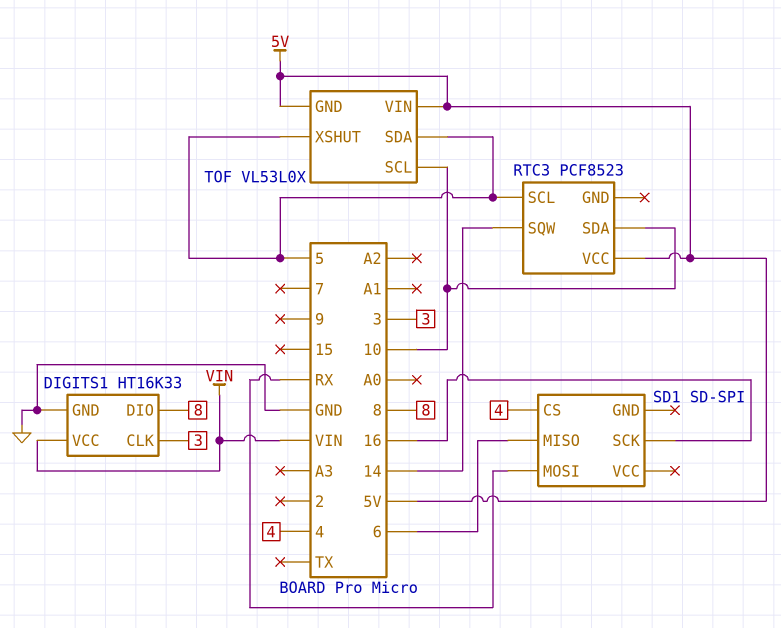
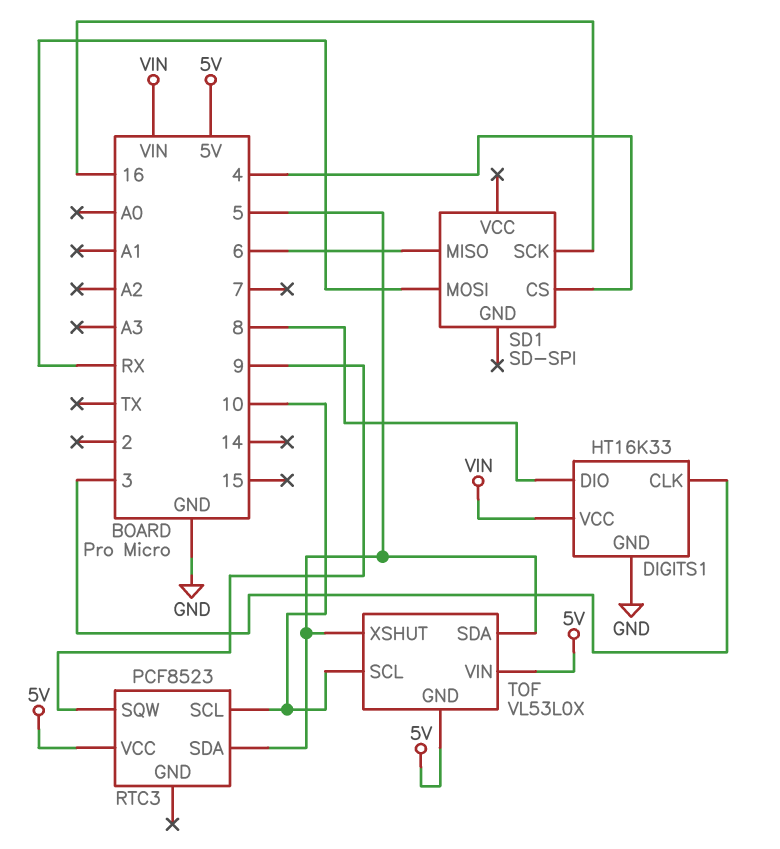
RTC3 pin SCL: 5 -> 10
RTC3 pin SDA: 10 -> 5
RTC3 pin SQW: 14 -> 9

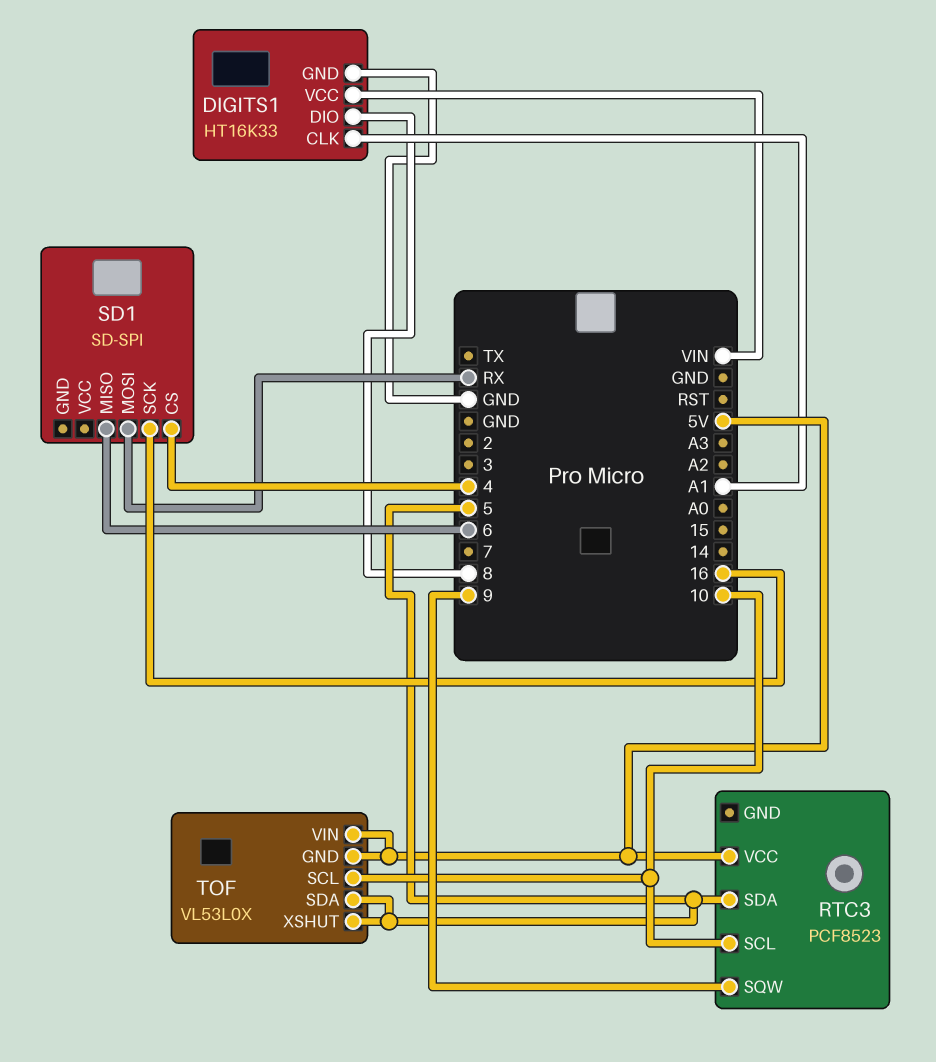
DIGITS1 pin CLK: 3 -> A1

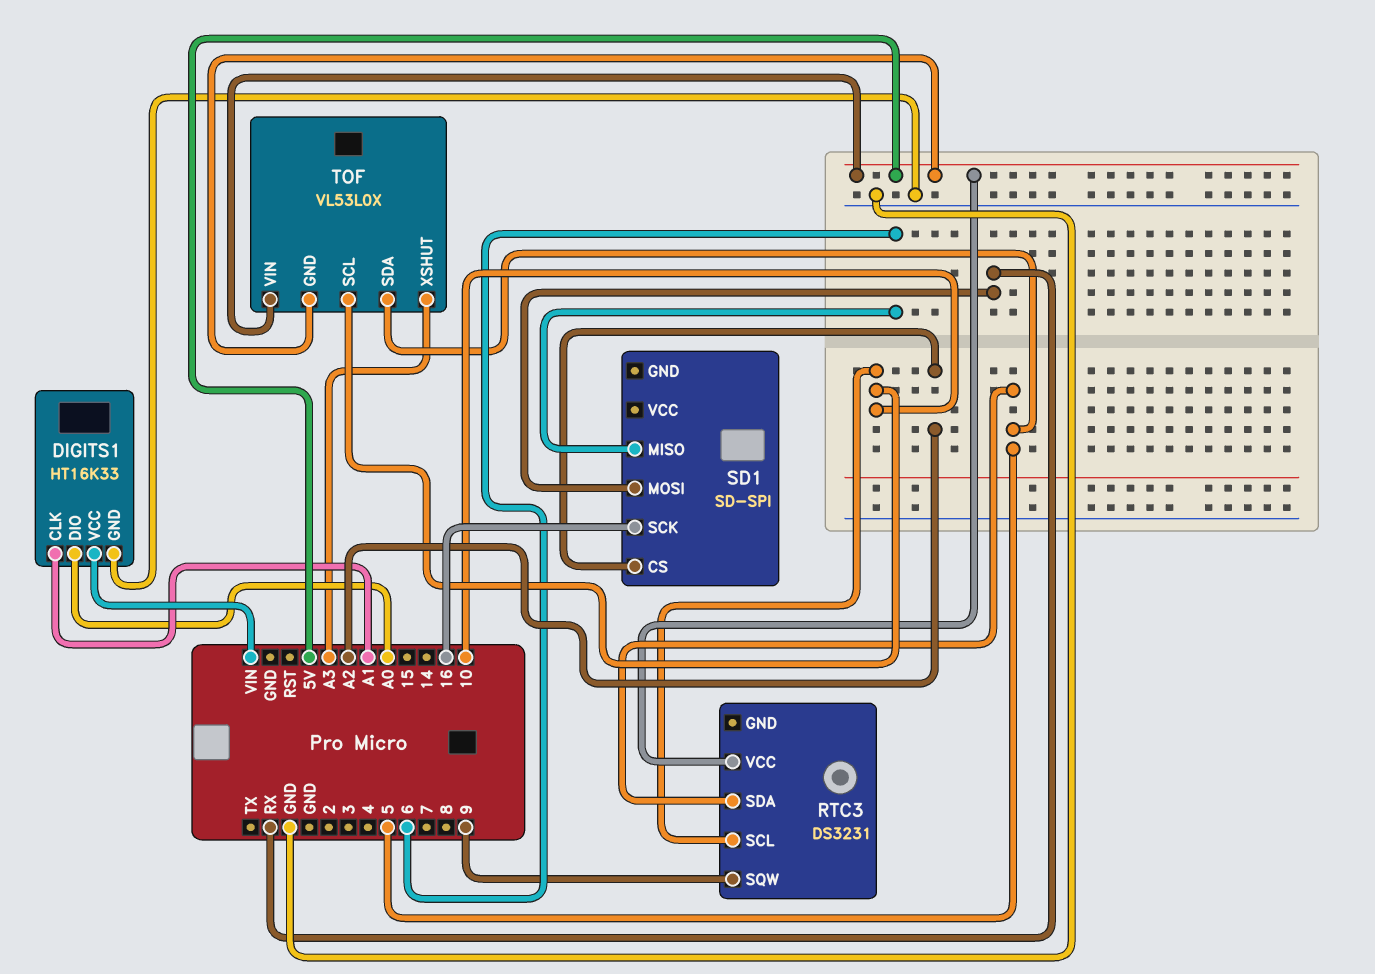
DIGITS1 pin DIO: 8 -> A0
RTC3: PCF8523 -> DS3231
SD1 pin CS: 4 -> A2
TOF pin XSHUT: 5 -> A3

